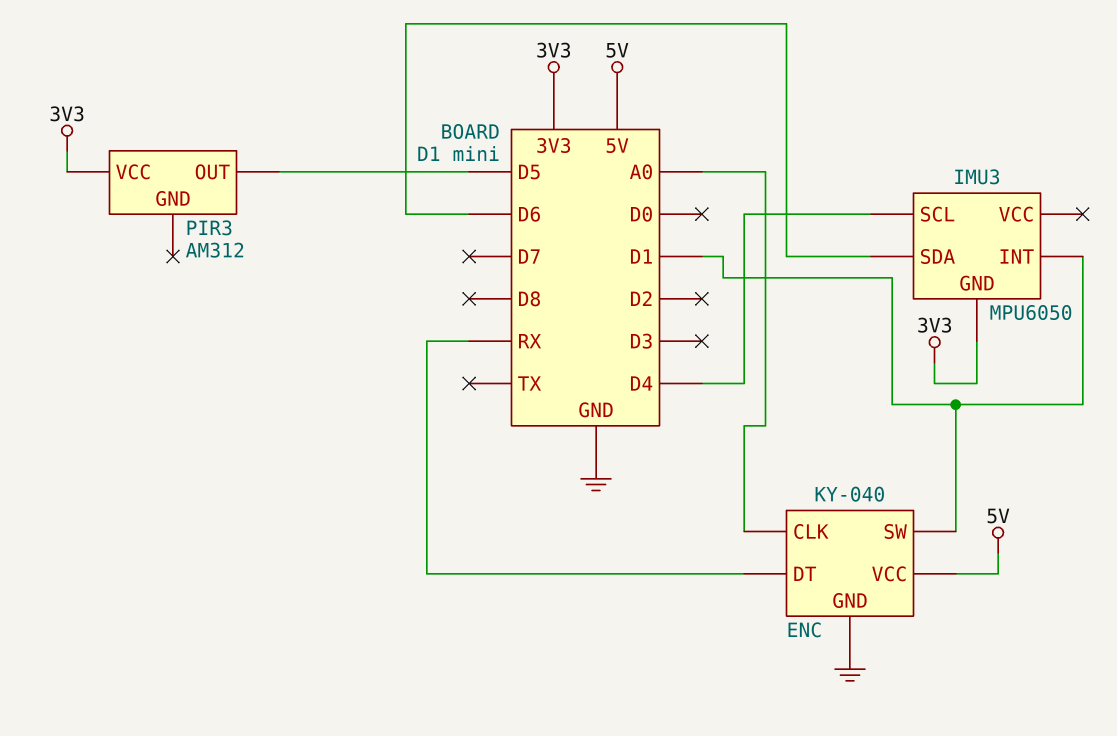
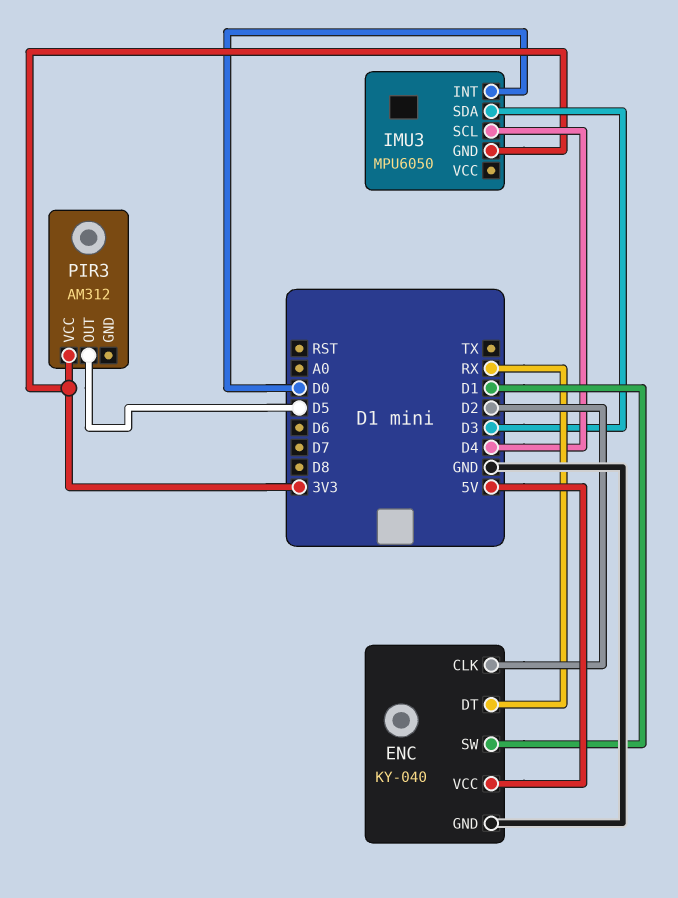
ENC pin CLK: A0 -> D2
IMU3 pin INT: D1 -> D0
IMU3 pin SDA: D6 -> D3

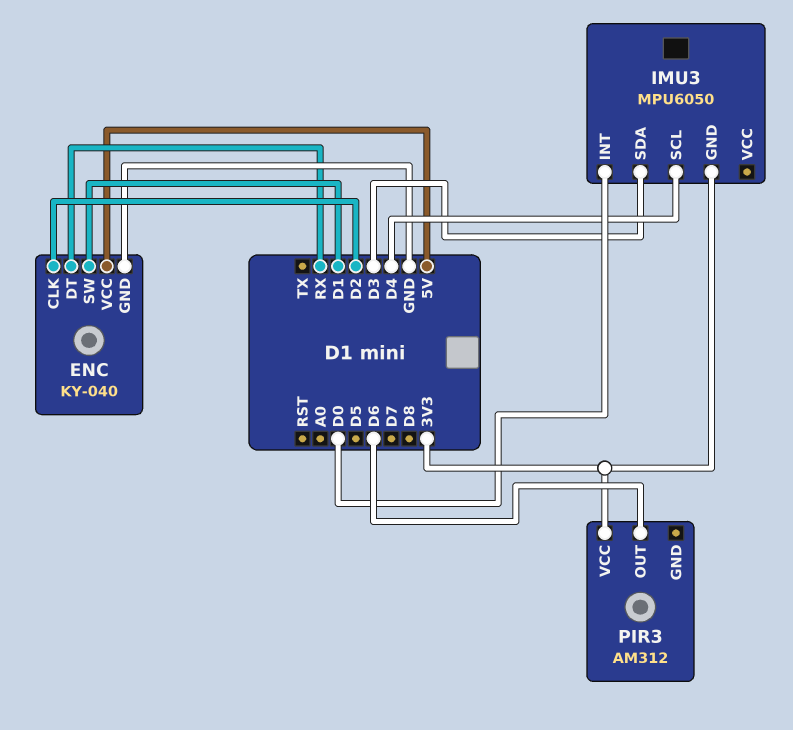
PIR3 pin OUT: D5 -> D6

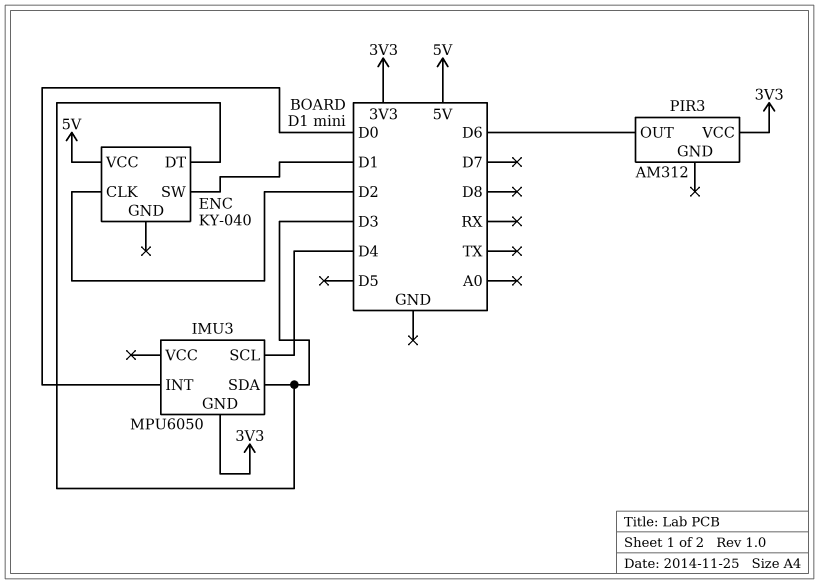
ENC pin DT: RX -> D3
ENC pin GND: GND -> none

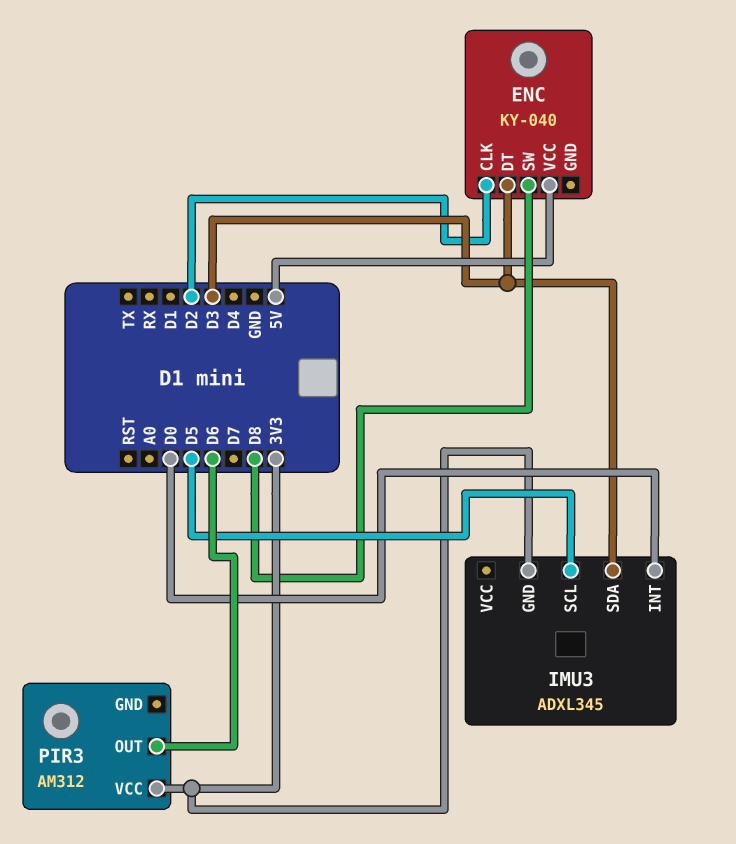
ENC pin SW: D1 -> D8
IMU3: MPU6050 -> ADXL345
IMU3 pin SCL: D4 -> D5

